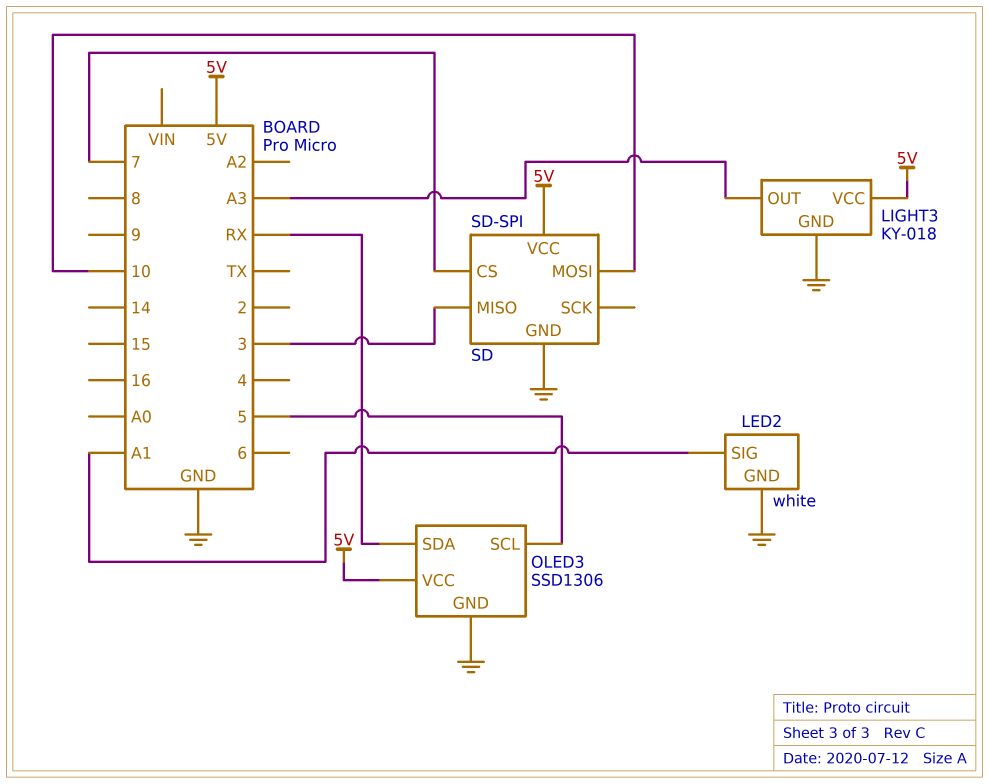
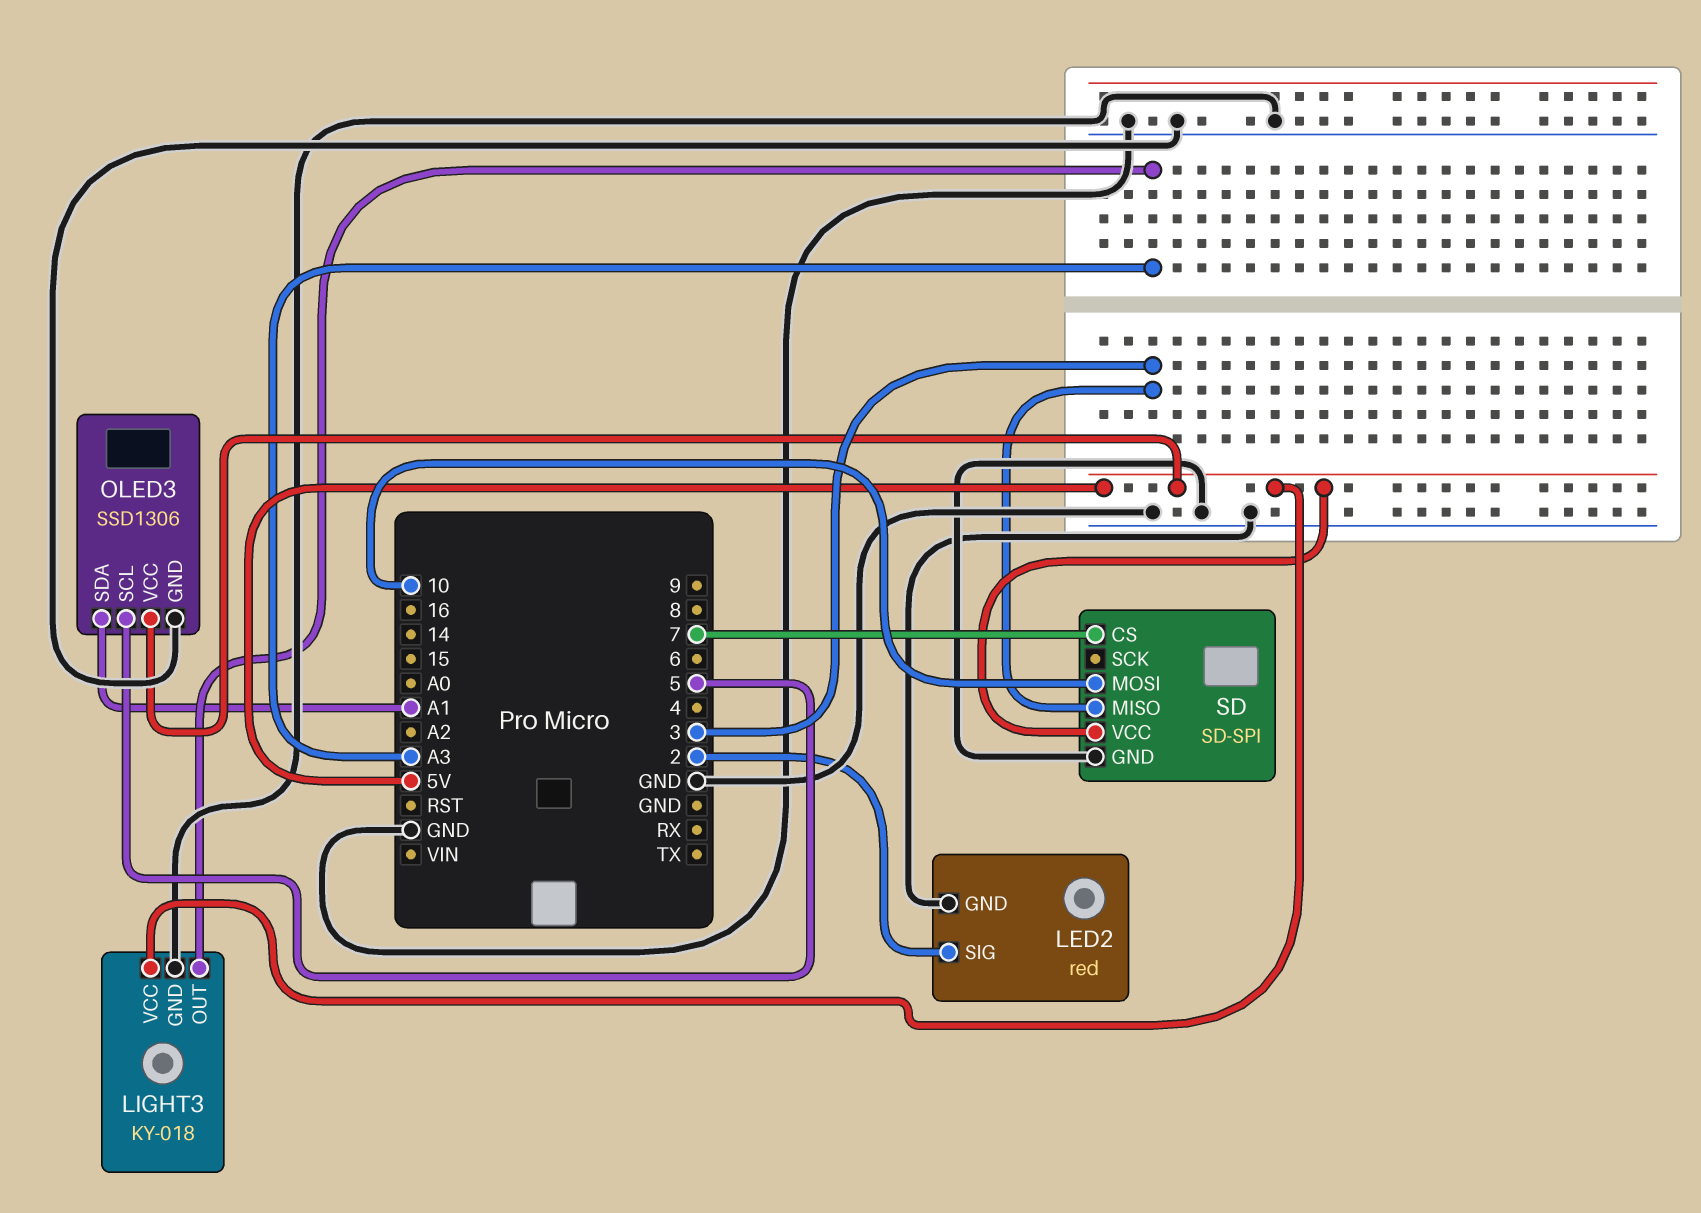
LED2: white -> red
LED2 pin SIG: A1 -> 2
OLED3 pin SDA: RX -> A1

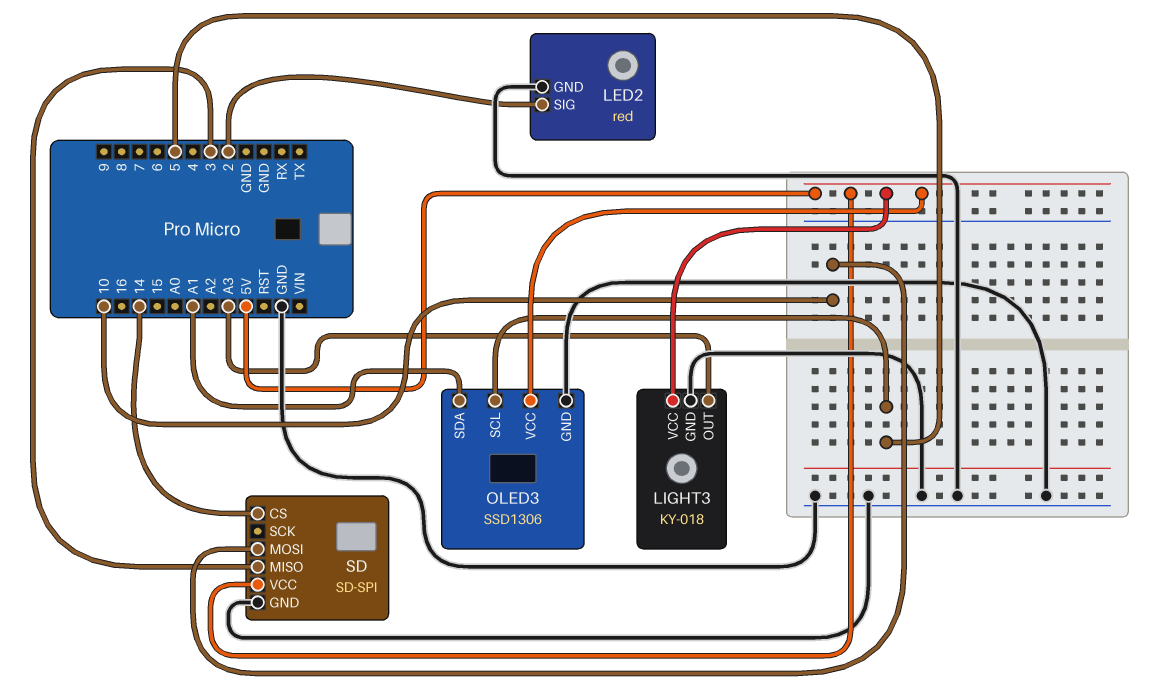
SD pin CS: 7 -> 14

